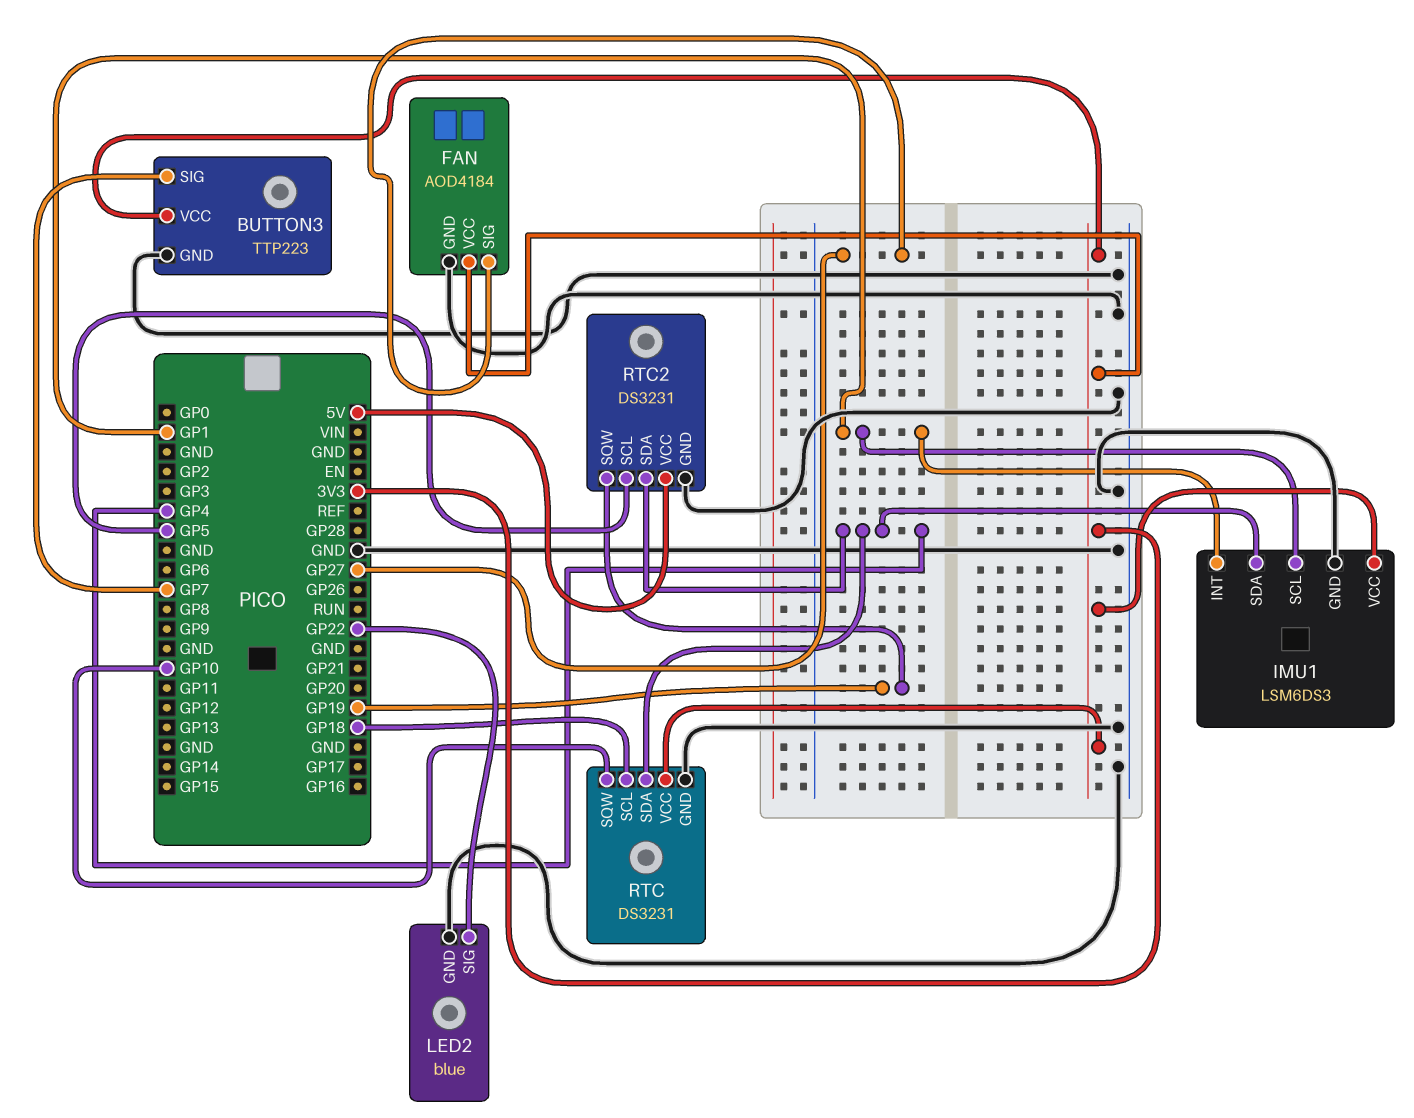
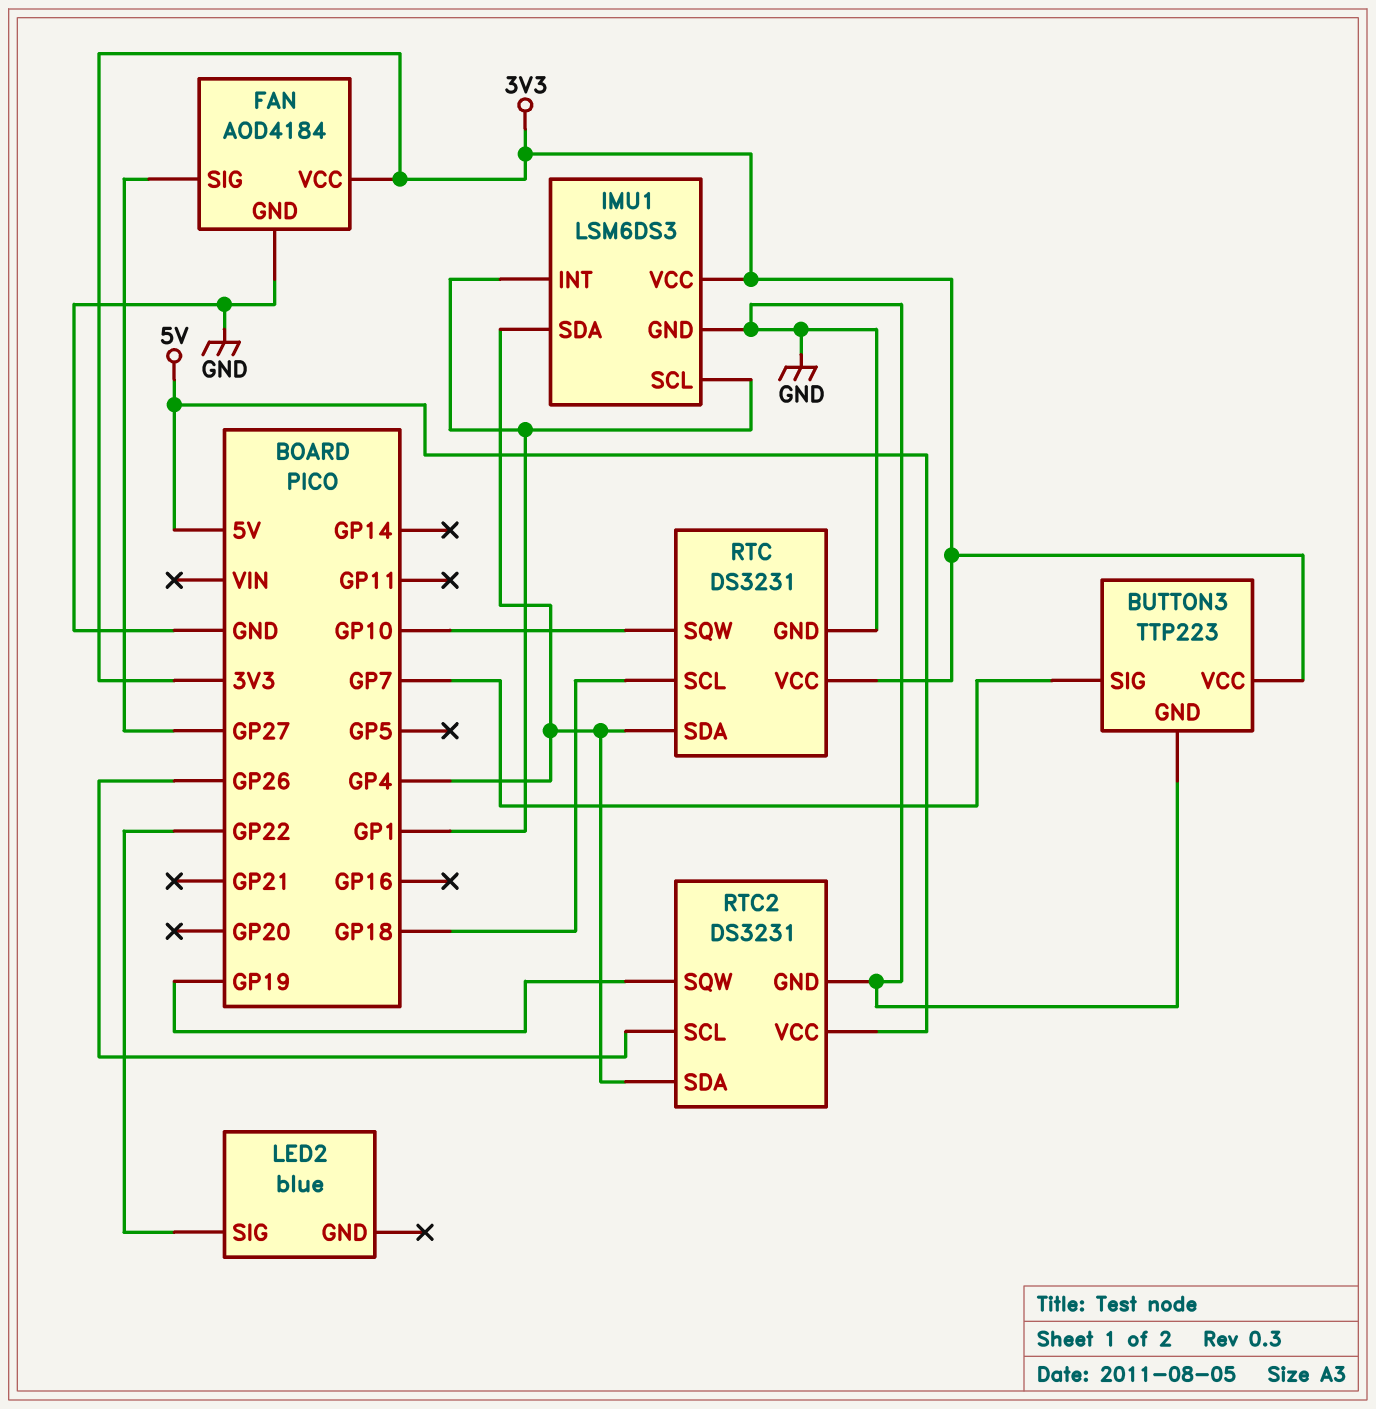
LED2 pin GND: GND -> none
RTC2 pin SCL: GP5 -> GP26

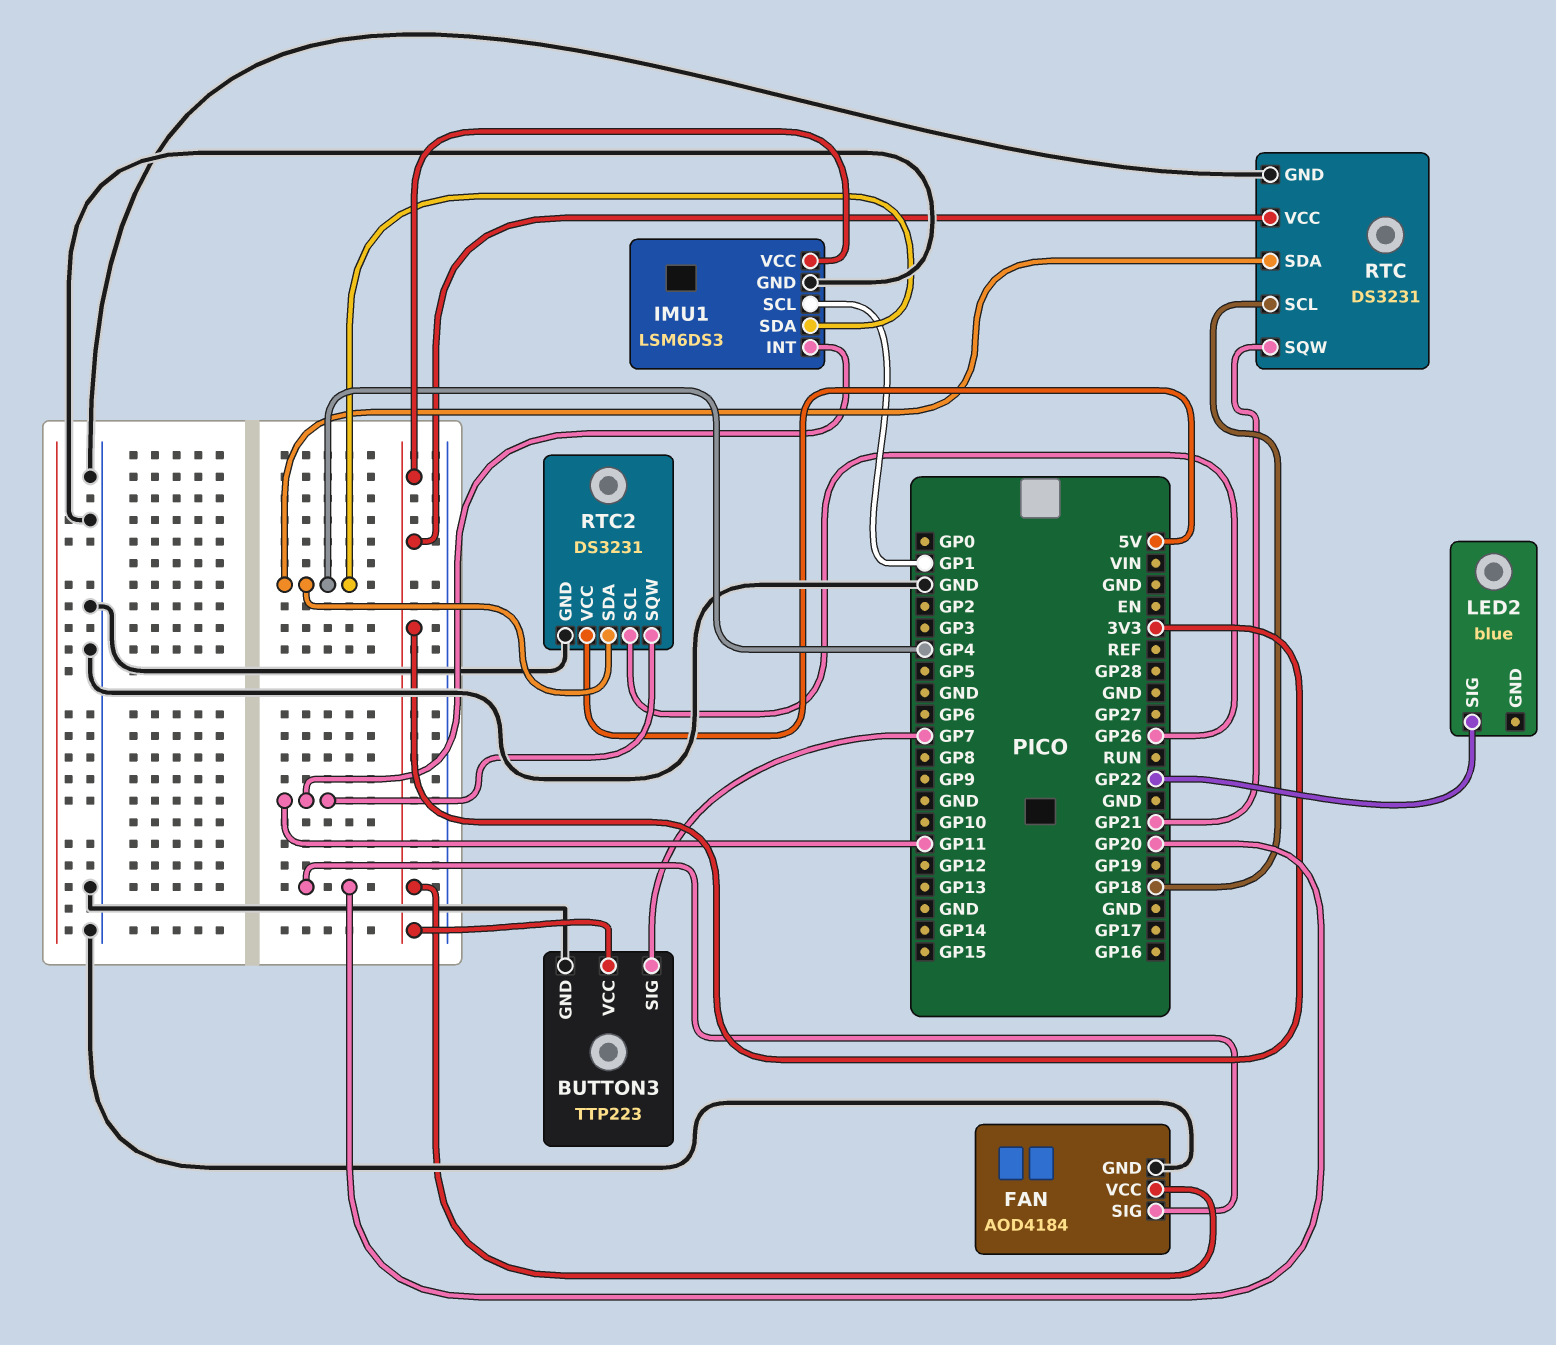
FAN pin SIG: GP27 -> GP20
IMU1 pin INT: GP1 -> GP11
RTC pin SQW: GP10 -> GP21
RTC2 pin SQW: GP19 -> GP11

